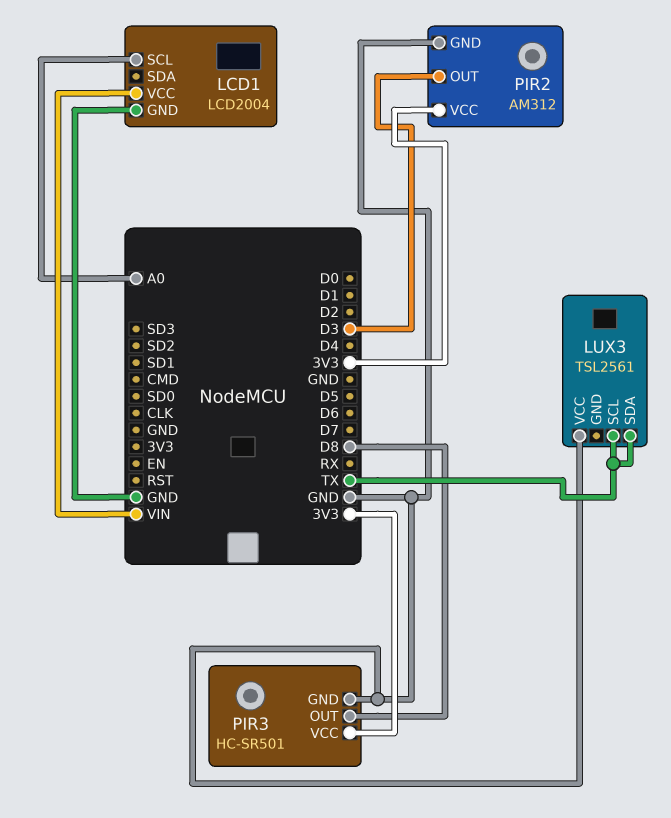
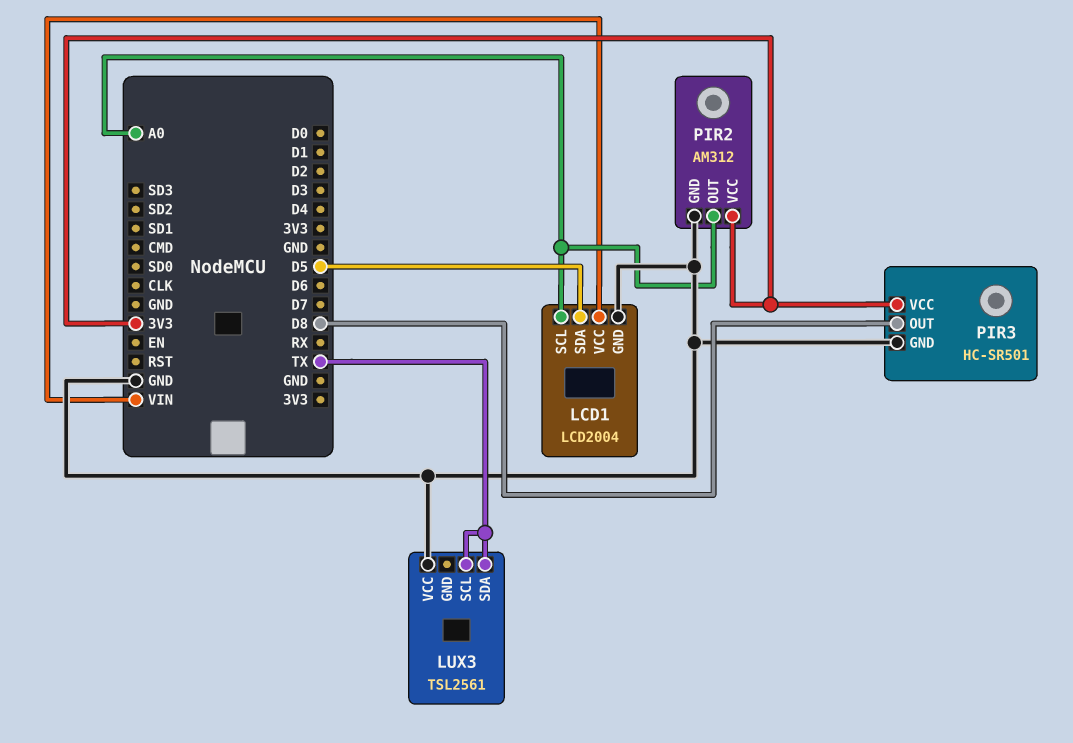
LCD1 pin SDA: none -> D5
PIR2 pin OUT: D3 -> A0

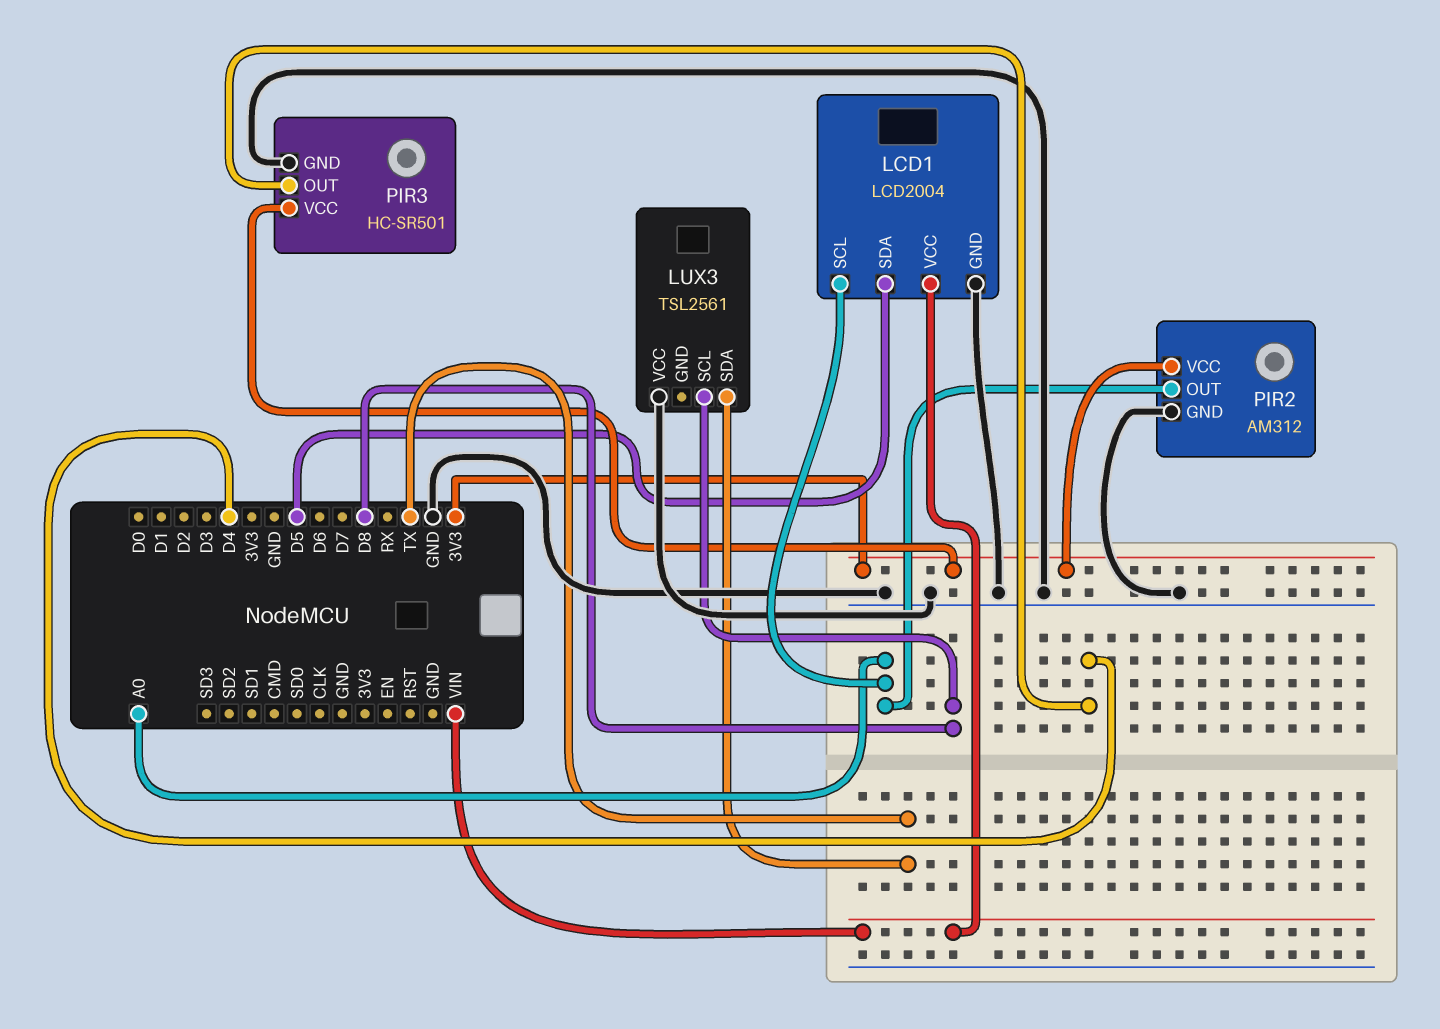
LUX3 pin SCL: TX -> D8
PIR3 pin OUT: D8 -> D4

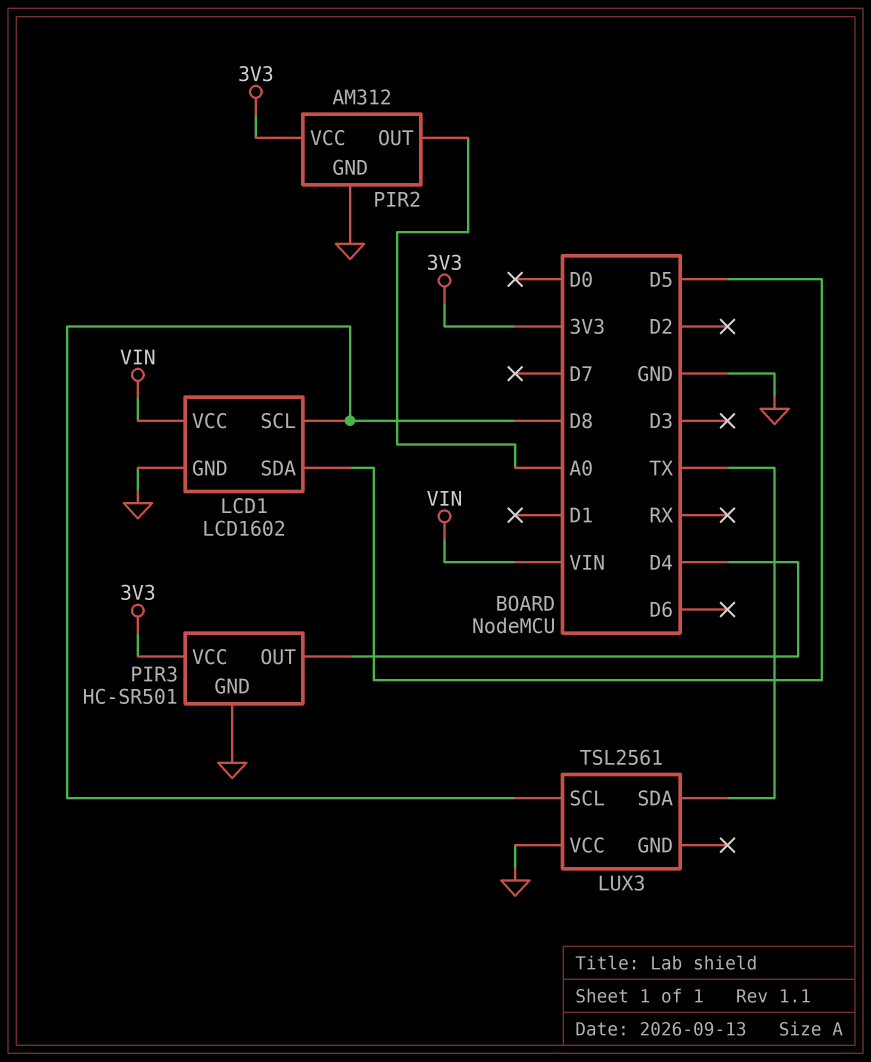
LCD1: LCD2004 -> LCD1602
LCD1 pin SCL: A0 -> D8

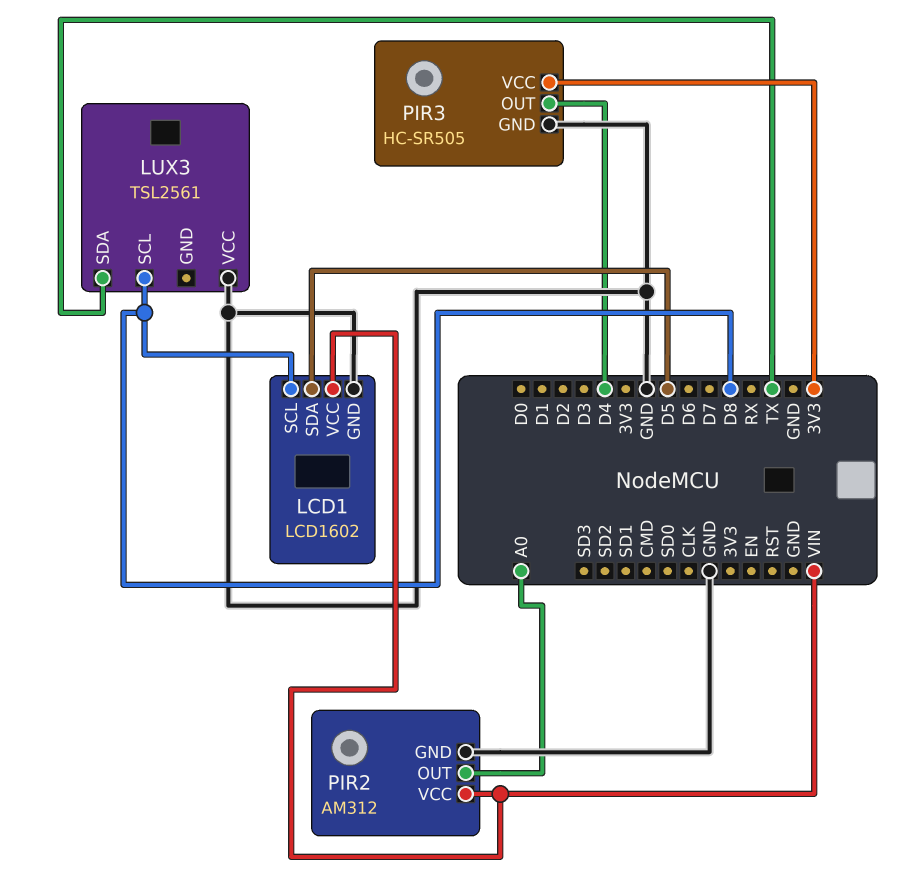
PIR2 pin VCC: 3V3 -> VIN
PIR3: HC-SR501 -> HC-SR505

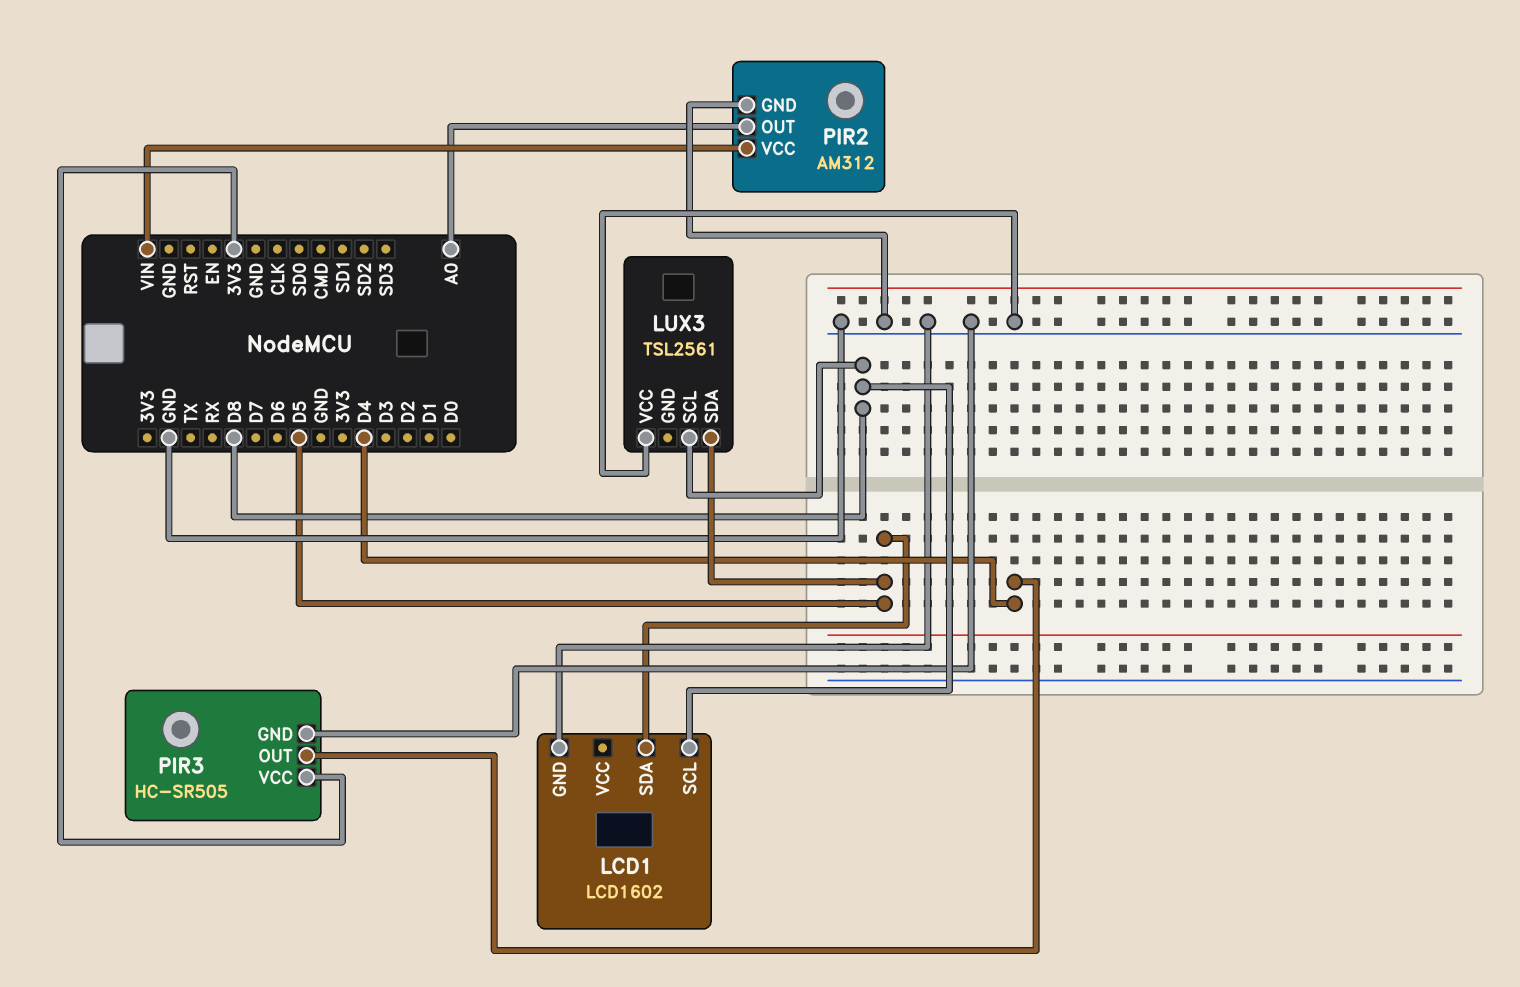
LCD1 pin VCC: VIN -> none
LUX3 pin SDA: TX -> D5

